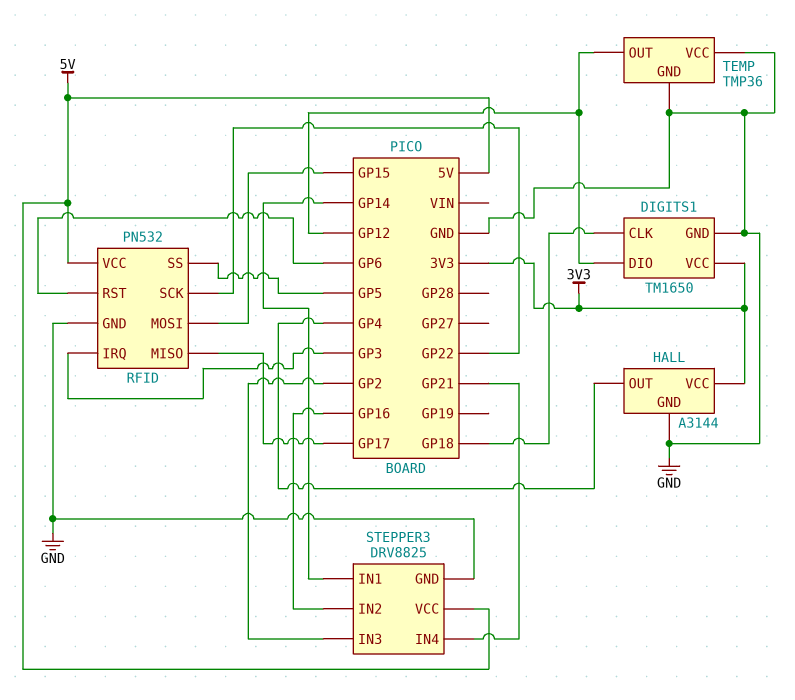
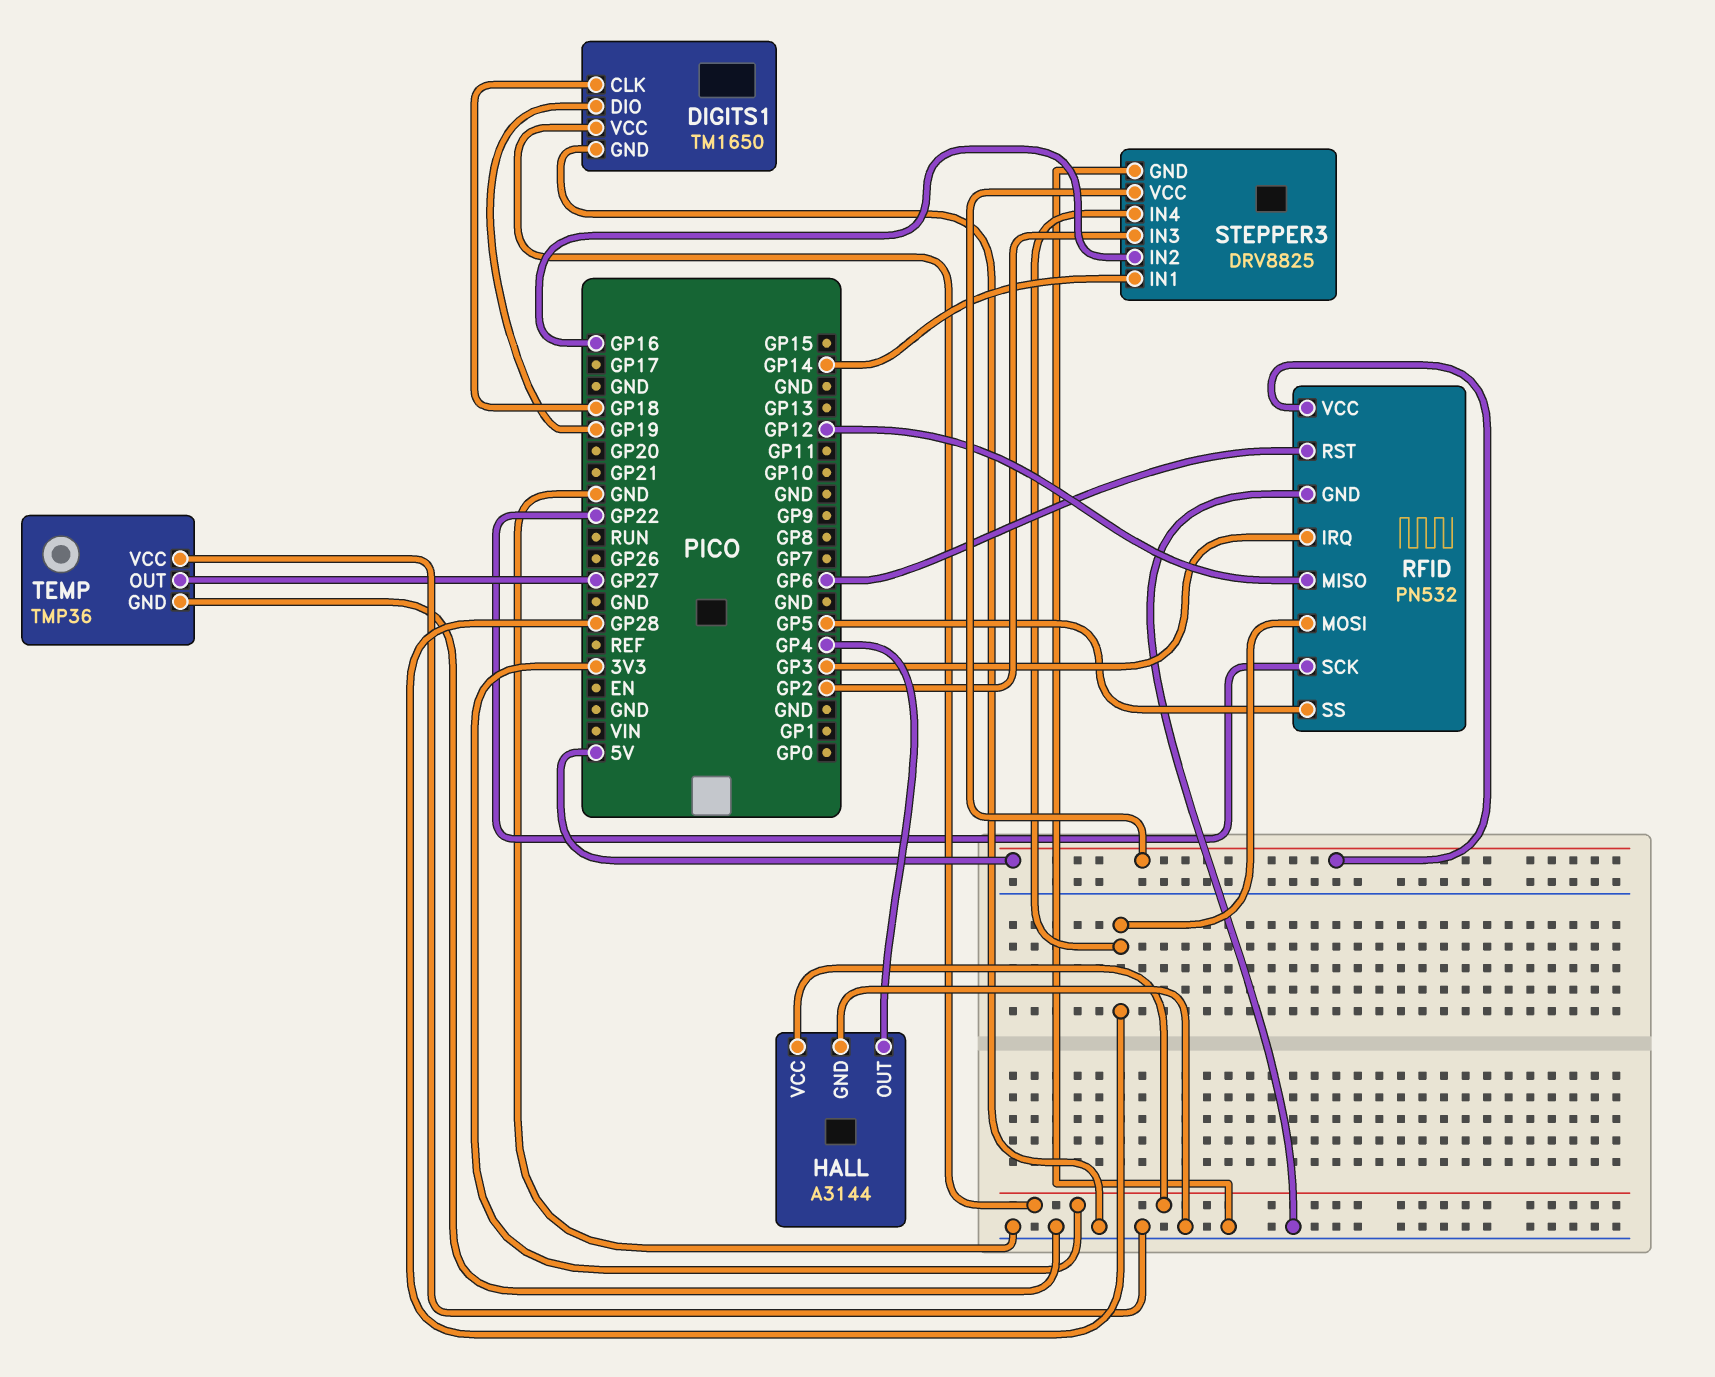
DIGITS1 pin DIO: GP12 -> GP19
RFID pin MISO: GP17 -> GP12
RFID pin MOSI: GP15 -> GP28
STEPPER3 pin IN4: GP21 -> GP28
TEMP pin OUT: GP12 -> GP27

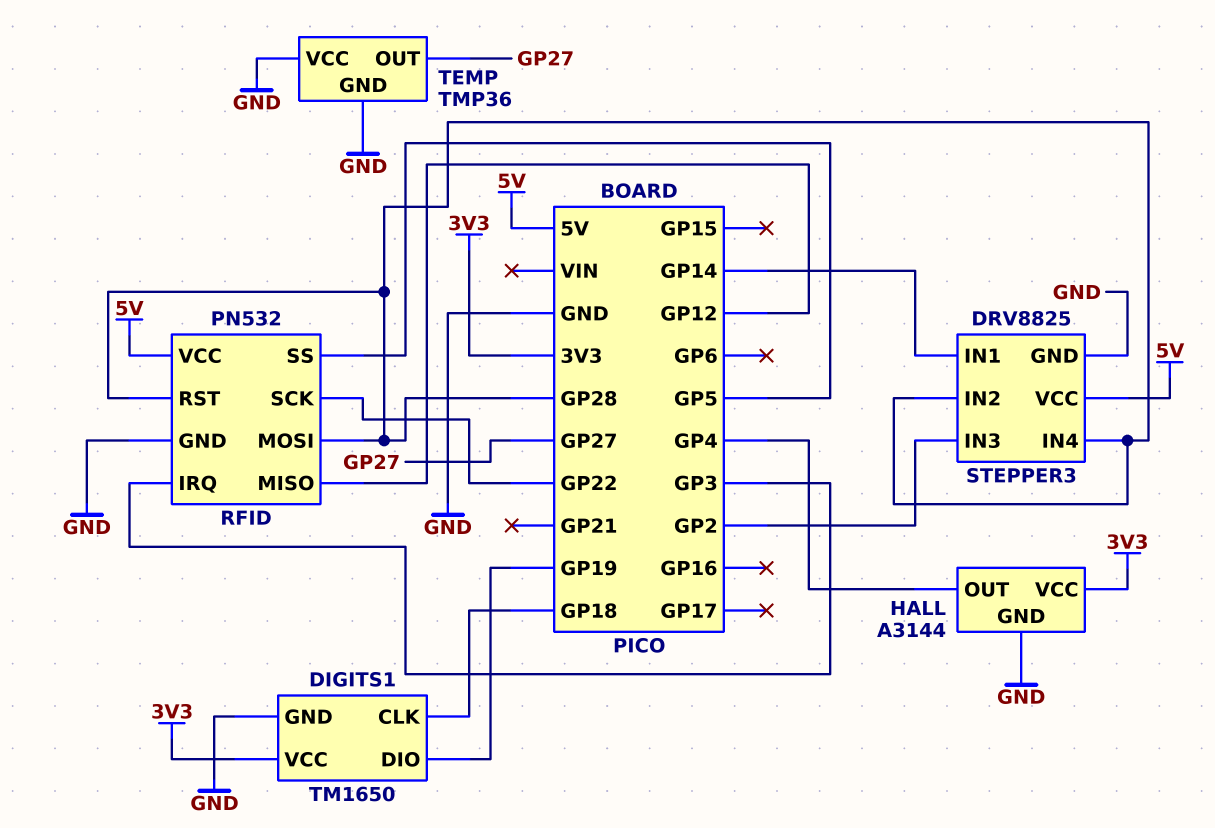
RFID pin RST: GP6 -> GP28
STEPPER3 pin IN2: GP16 -> GP28

